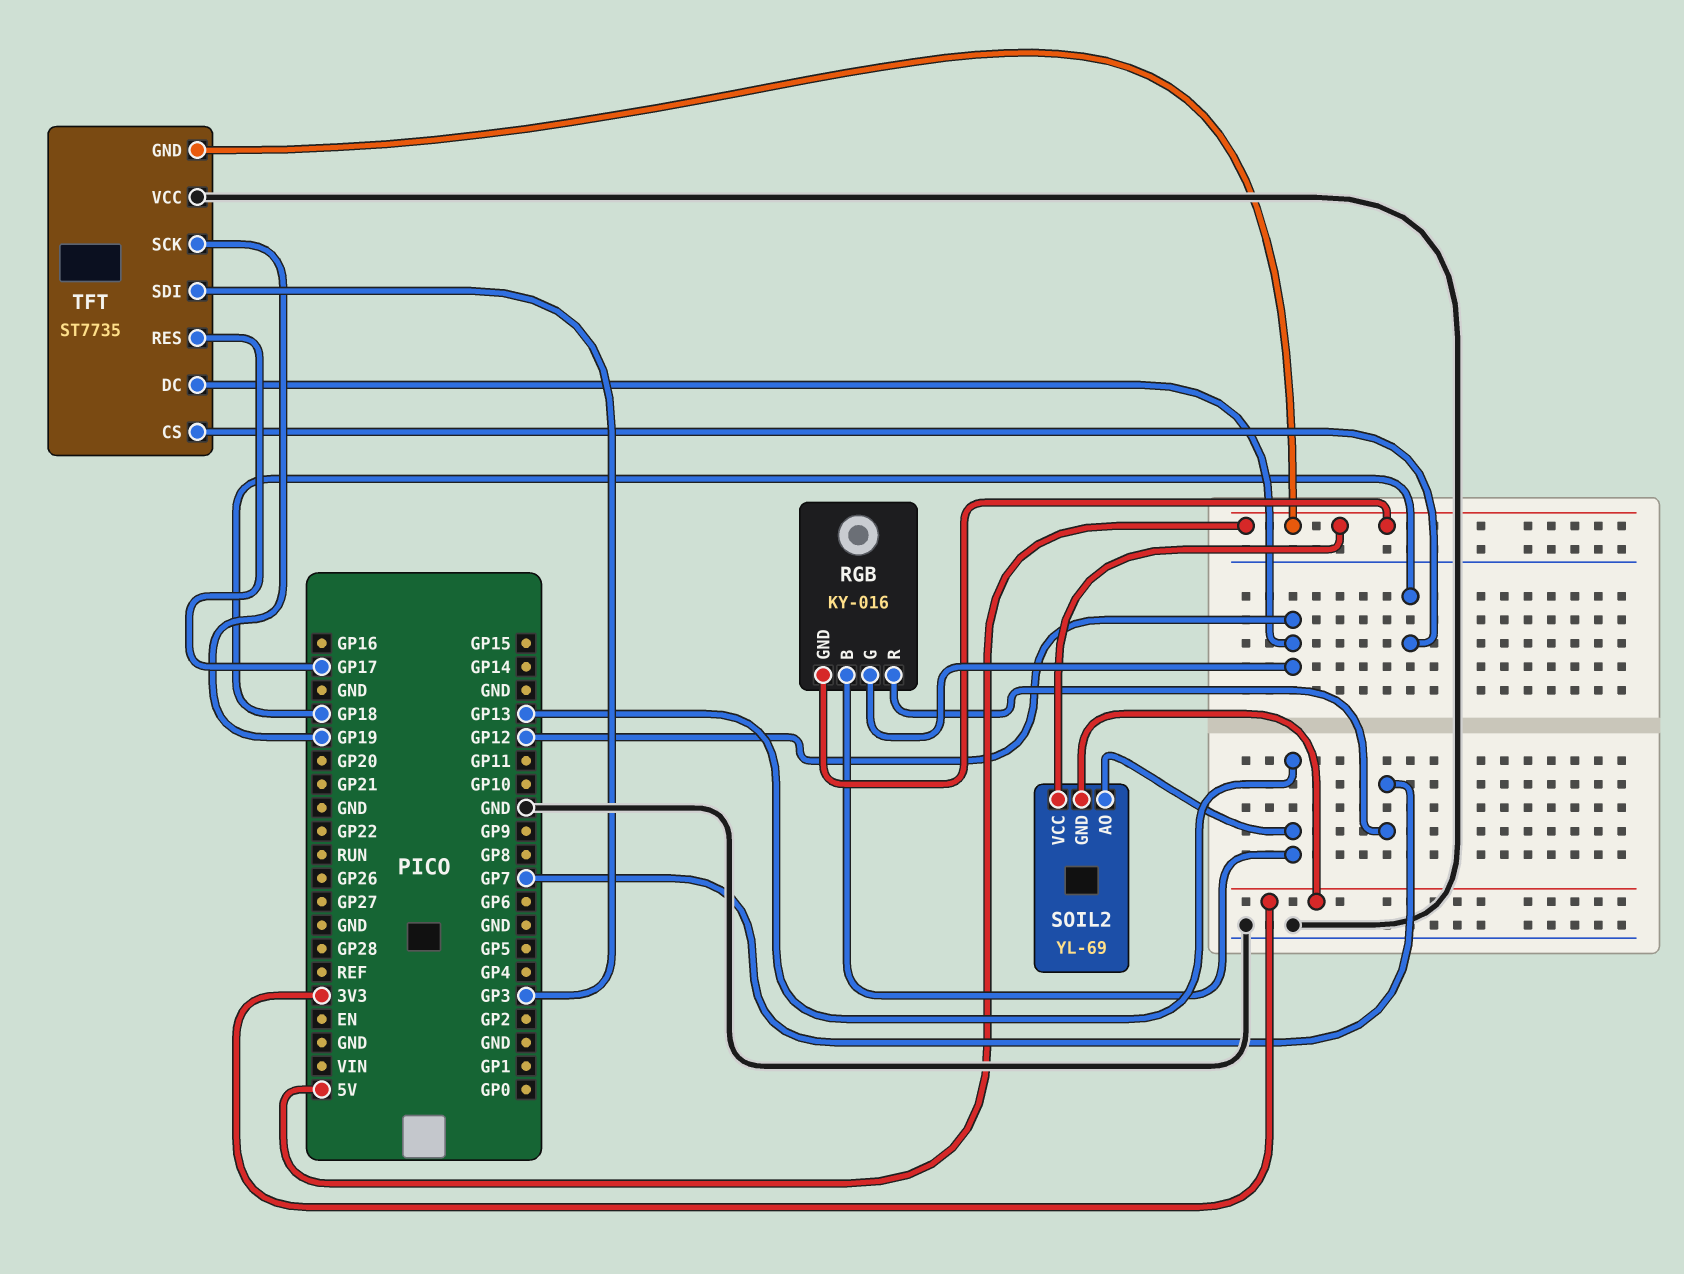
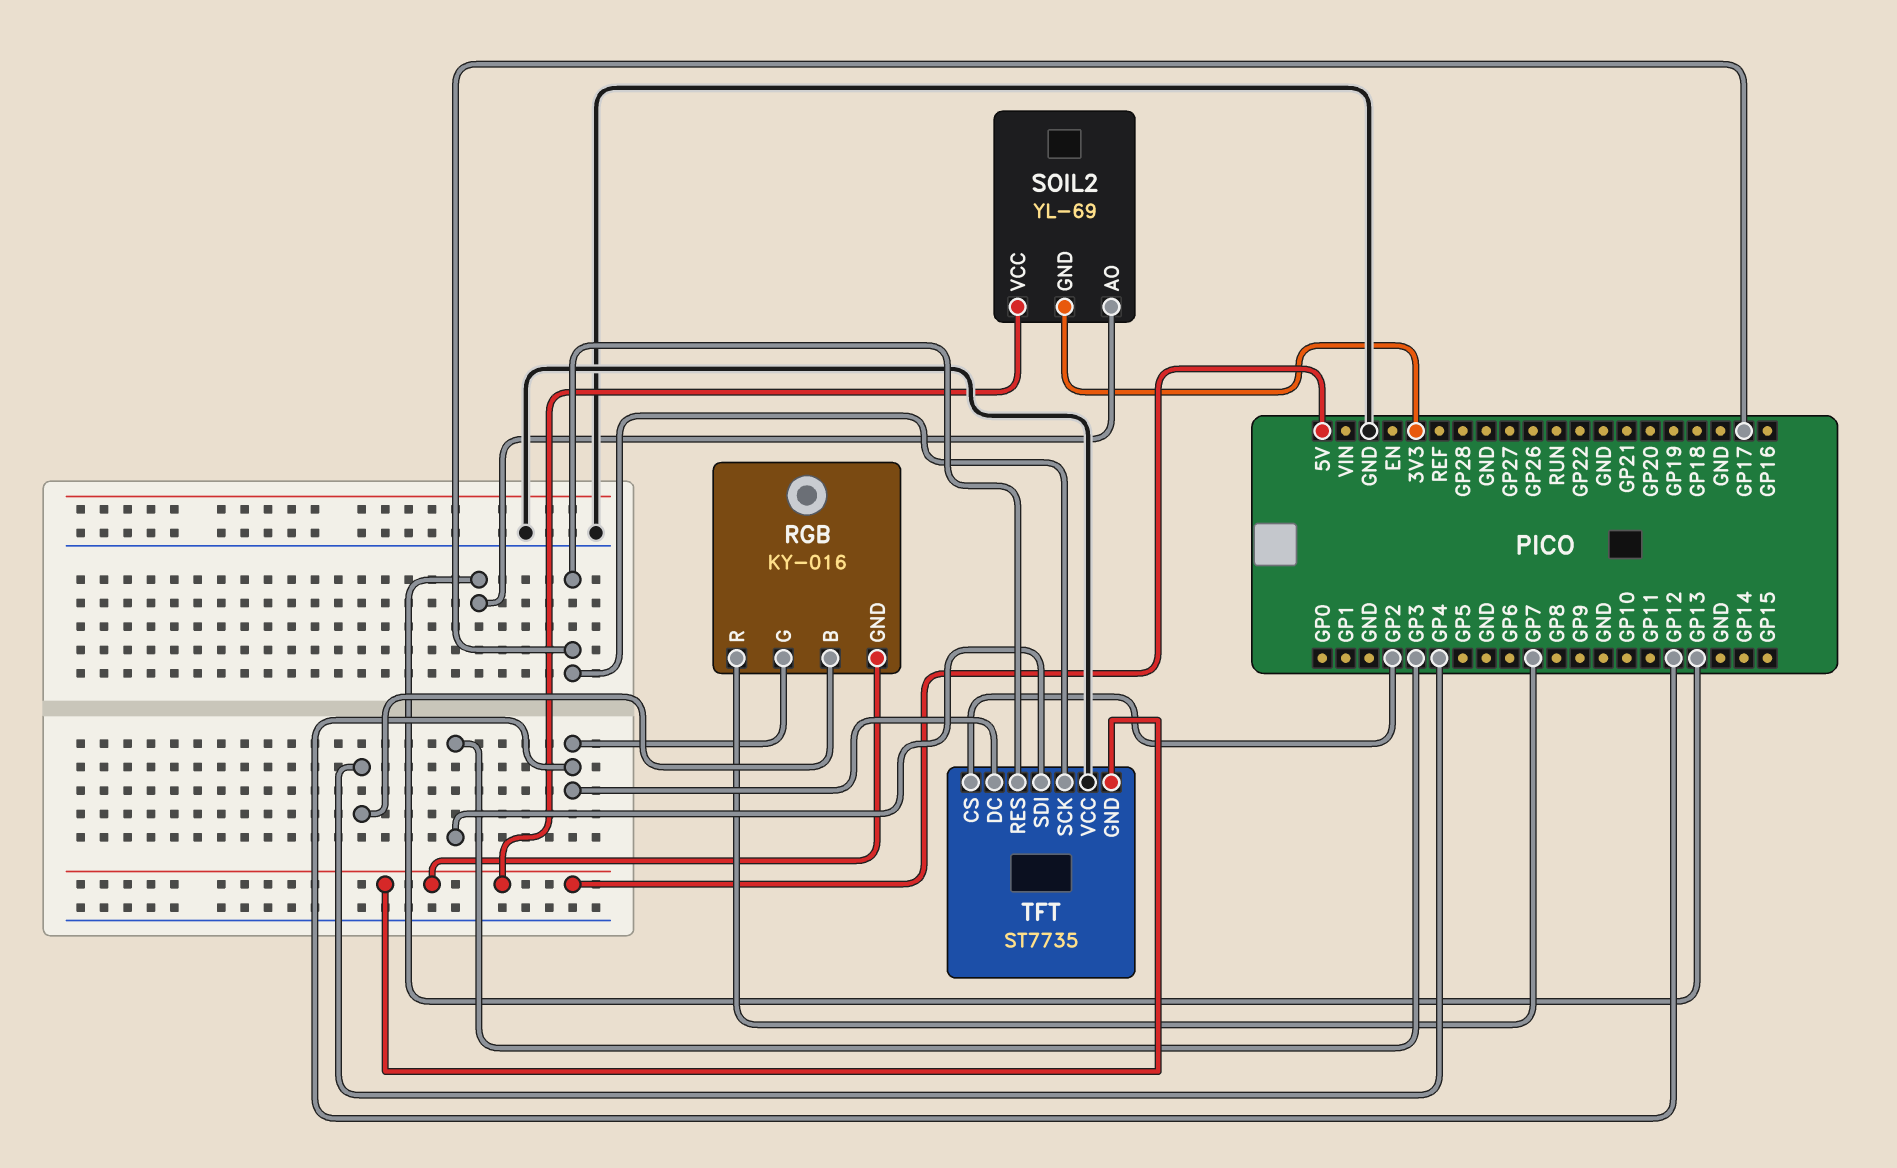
RGB pin B: GP13 -> GP4
TFT pin CS: GP18 -> GP2
TFT pin SCK: GP19 -> GP17

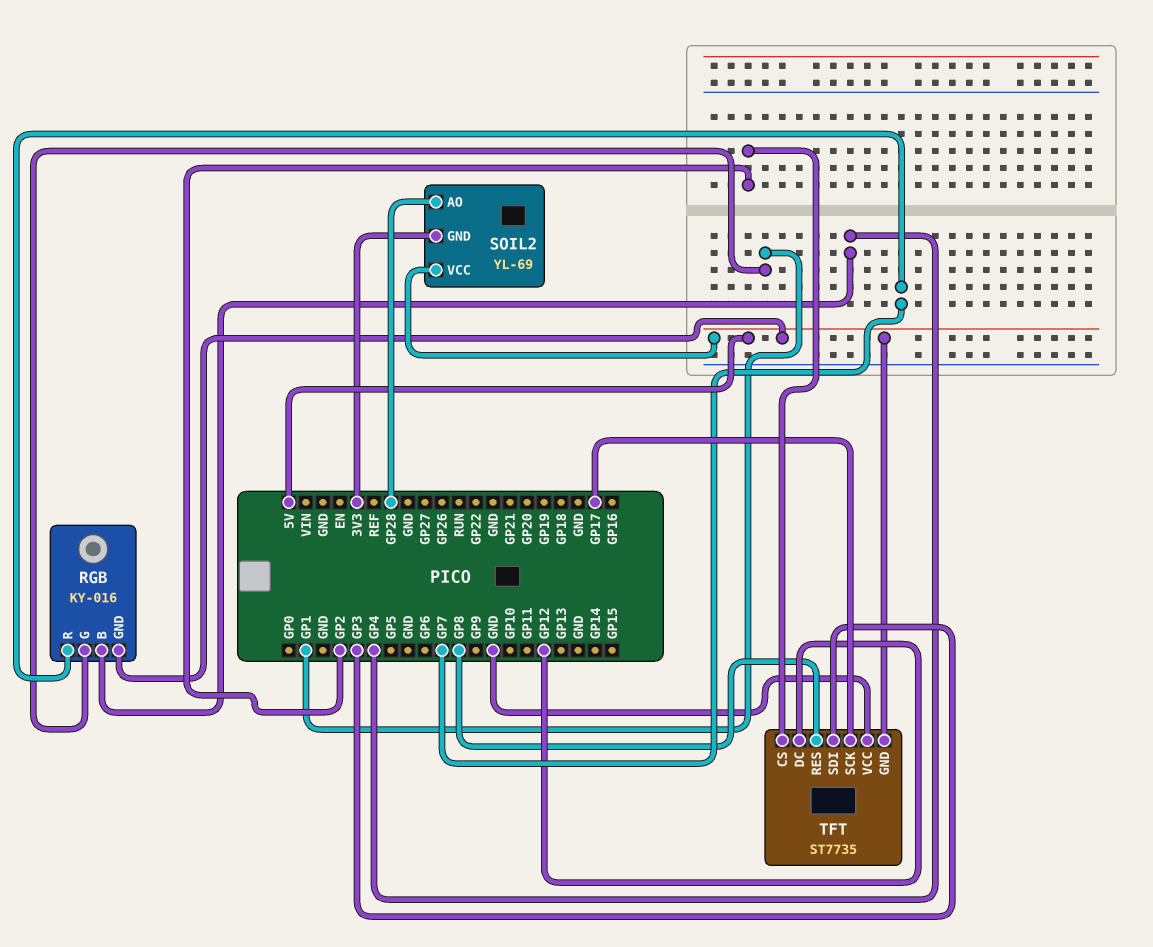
RGB pin G: GP12 -> GP1
SOIL2 pin AO: GP13 -> GP28
TFT pin RES: GP17 -> GP8

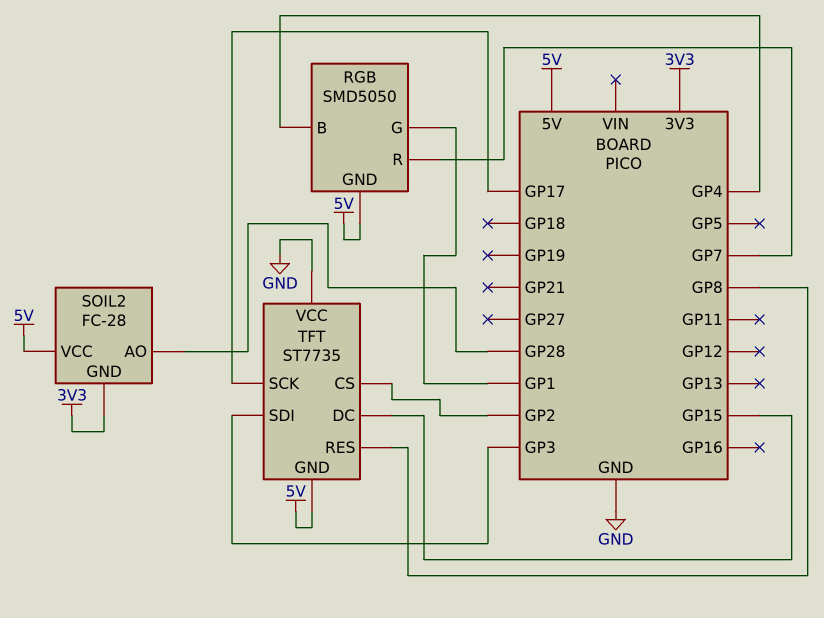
RGB: KY-016 -> SMD5050
SOIL2: YL-69 -> FC-28
TFT pin DC: GP12 -> GP15

